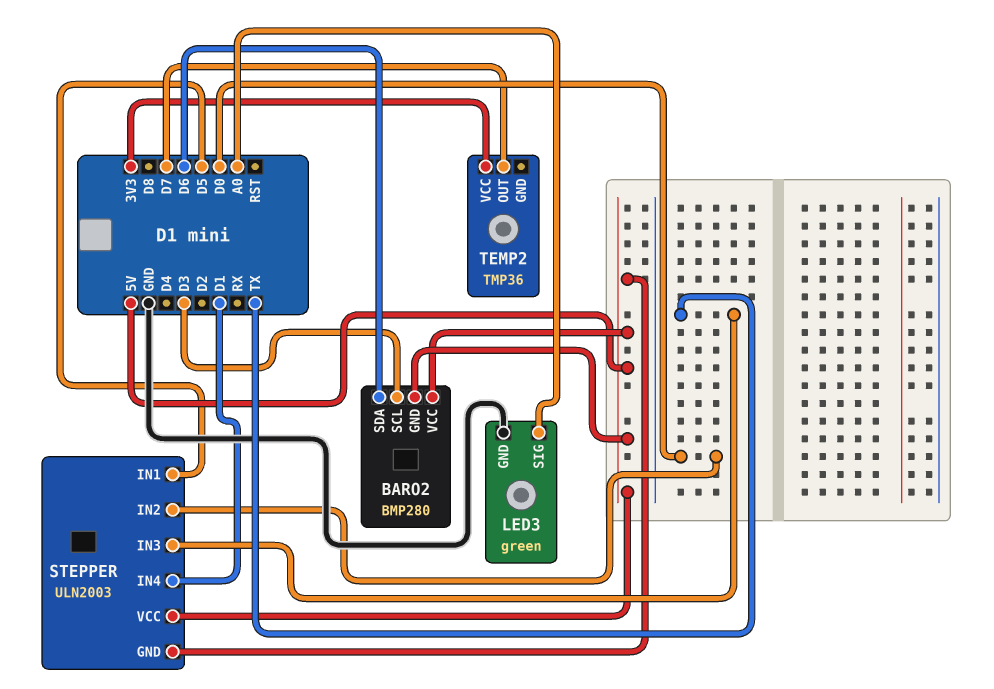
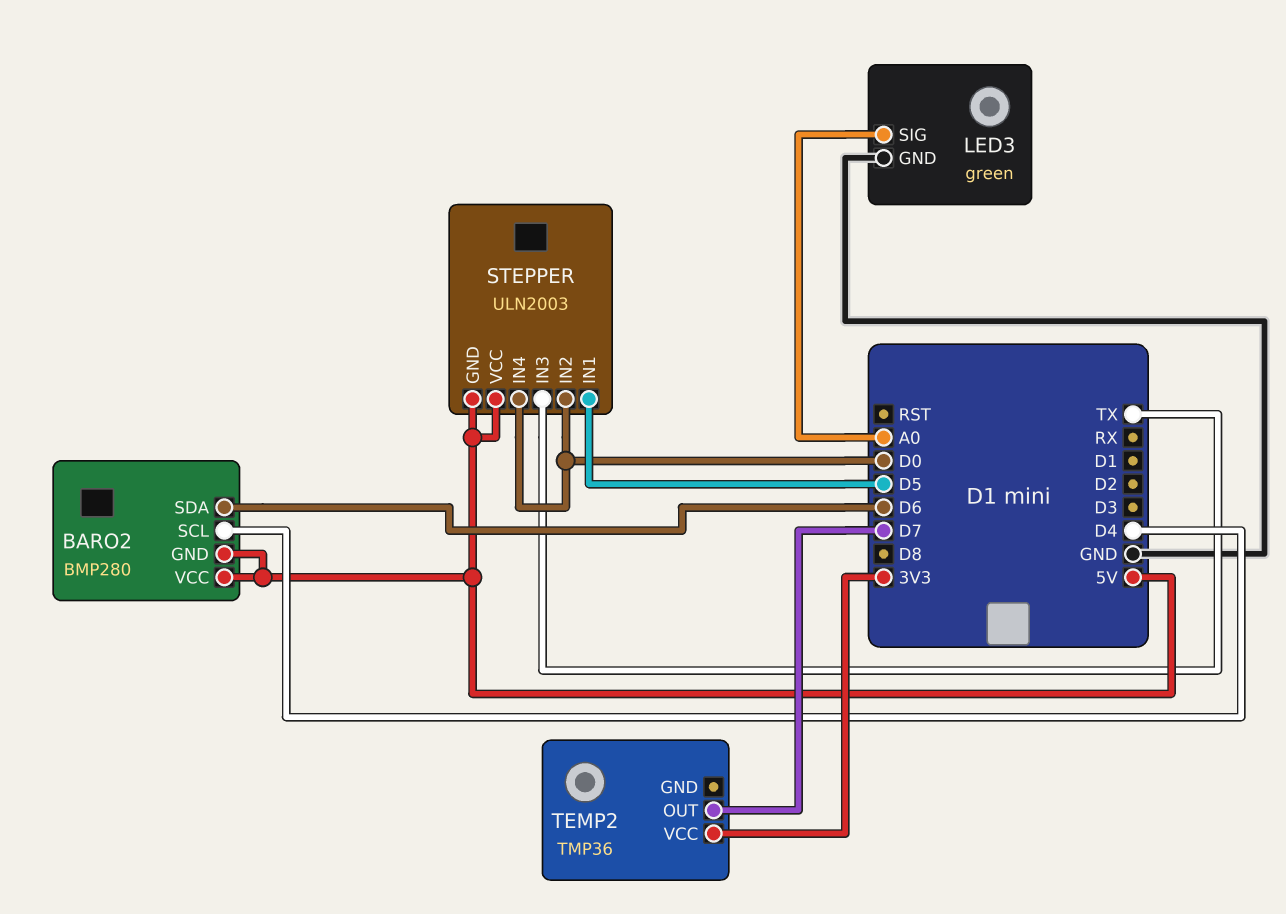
BARO2 pin SCL: D3 -> D4
STEPPER pin IN4: D1 -> D0

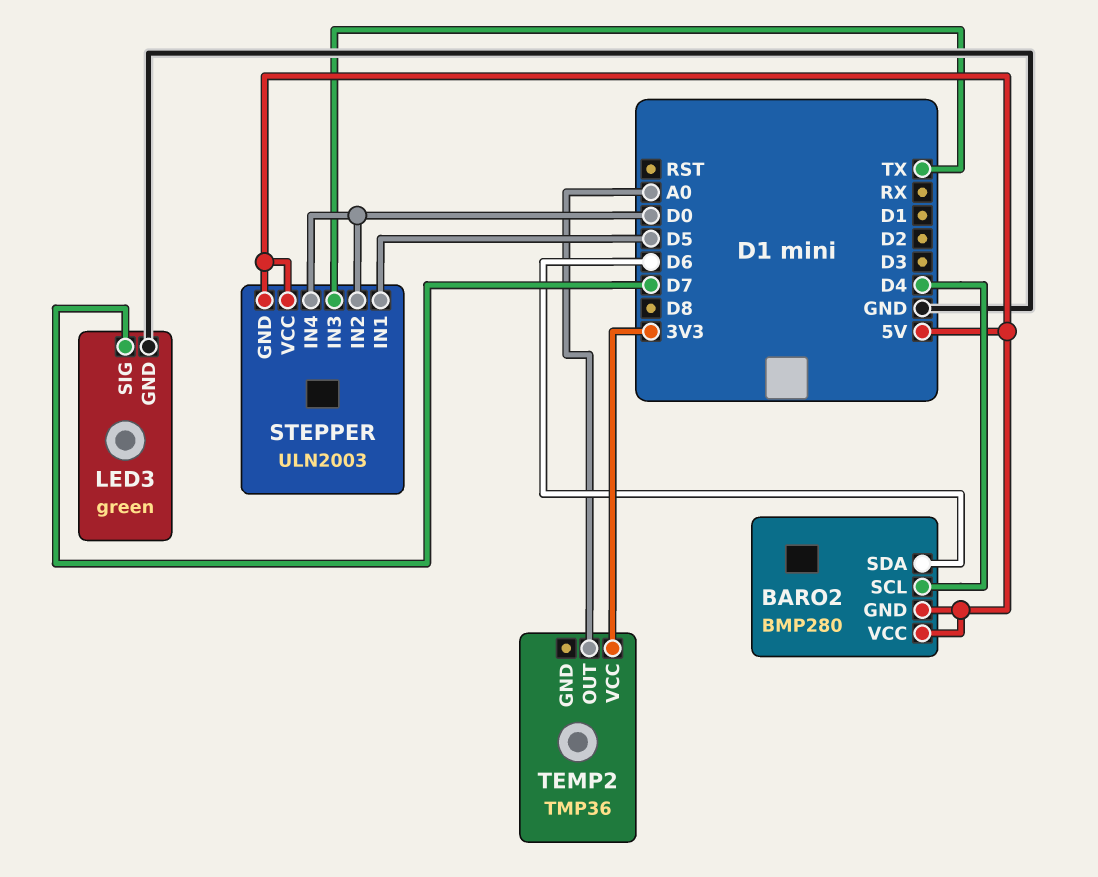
LED3 pin SIG: A0 -> D7
TEMP2 pin OUT: D7 -> A0

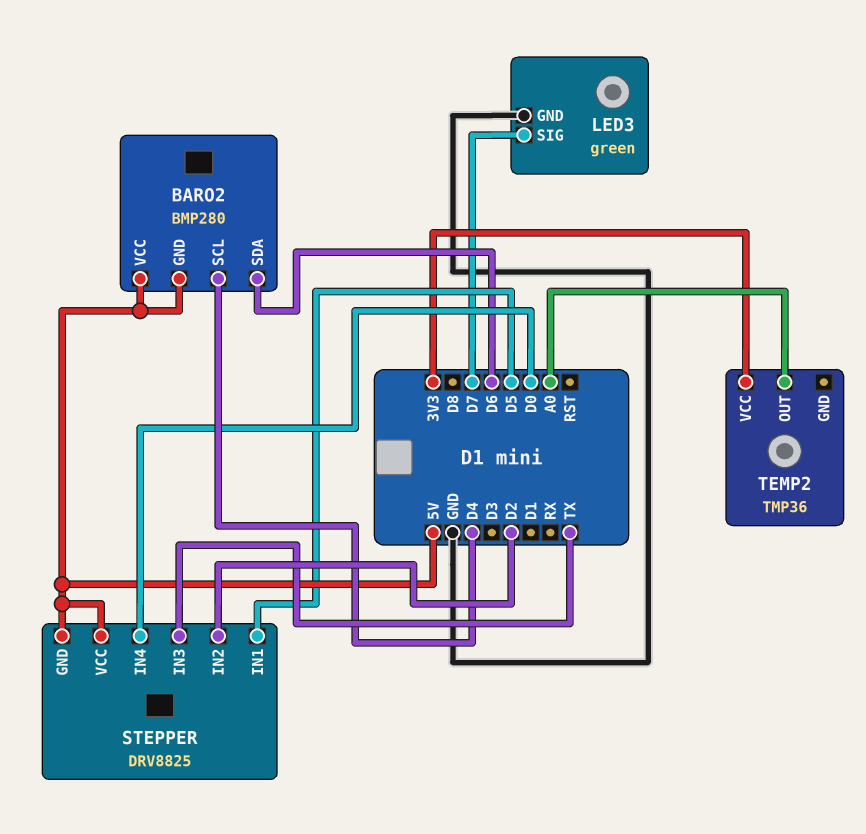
STEPPER: ULN2003 -> DRV8825
STEPPER pin IN2: D0 -> D2

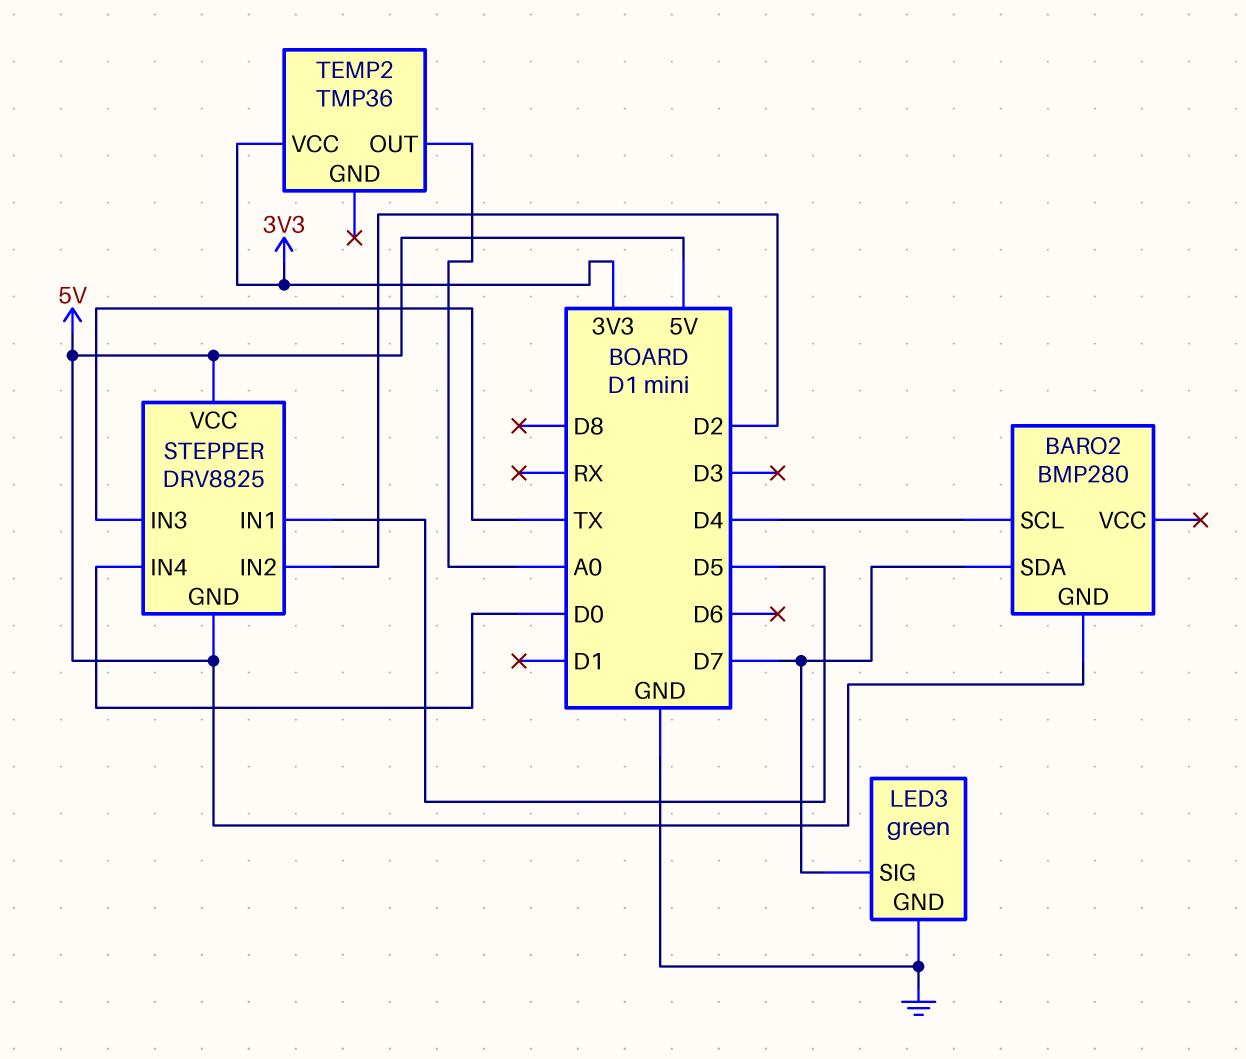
BARO2 pin SDA: D6 -> D7
BARO2 pin VCC: 5V -> none

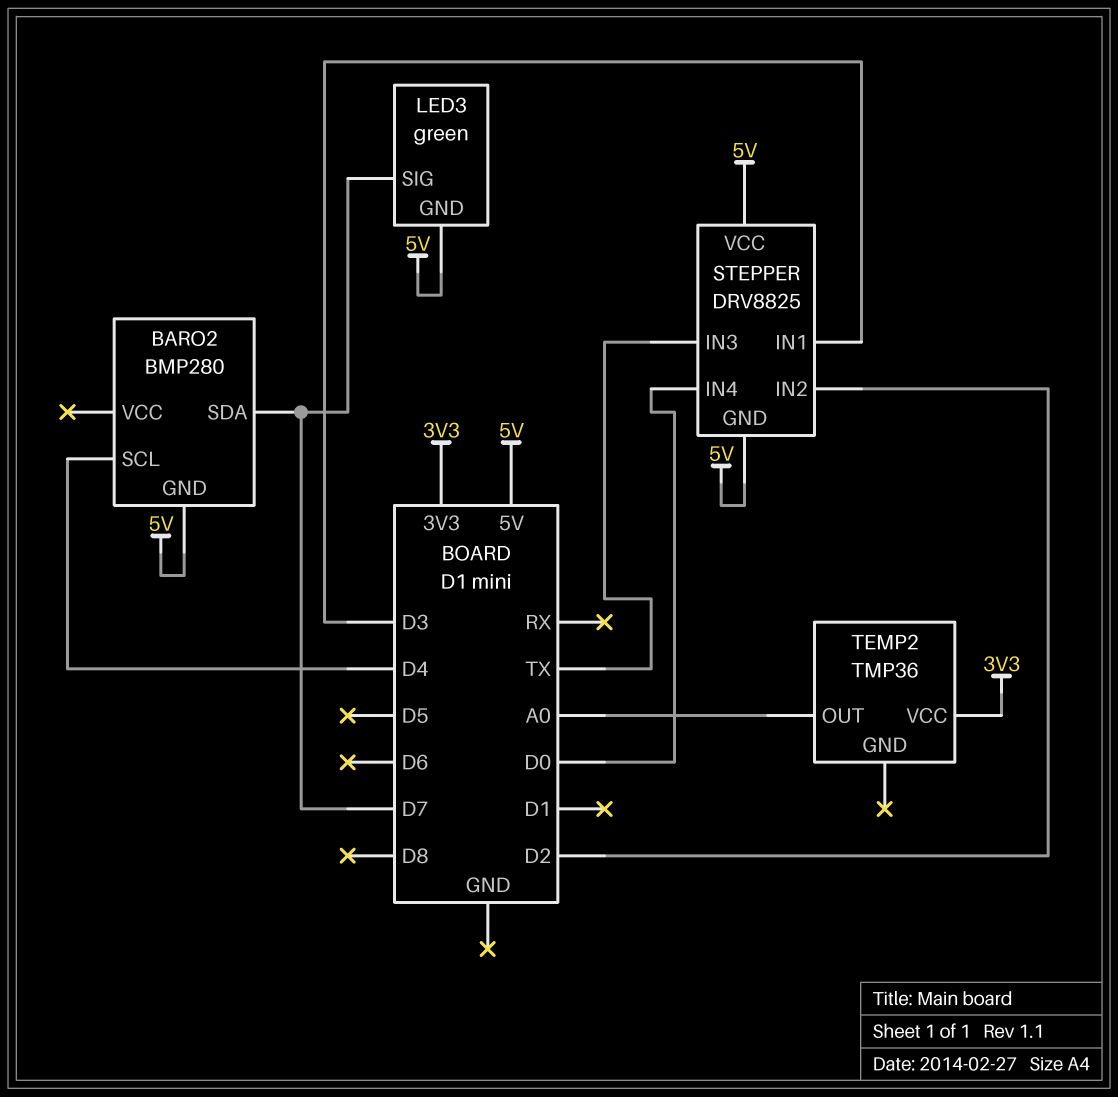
LED3 pin GND: GND -> 5V
STEPPER pin IN1: D5 -> D3

